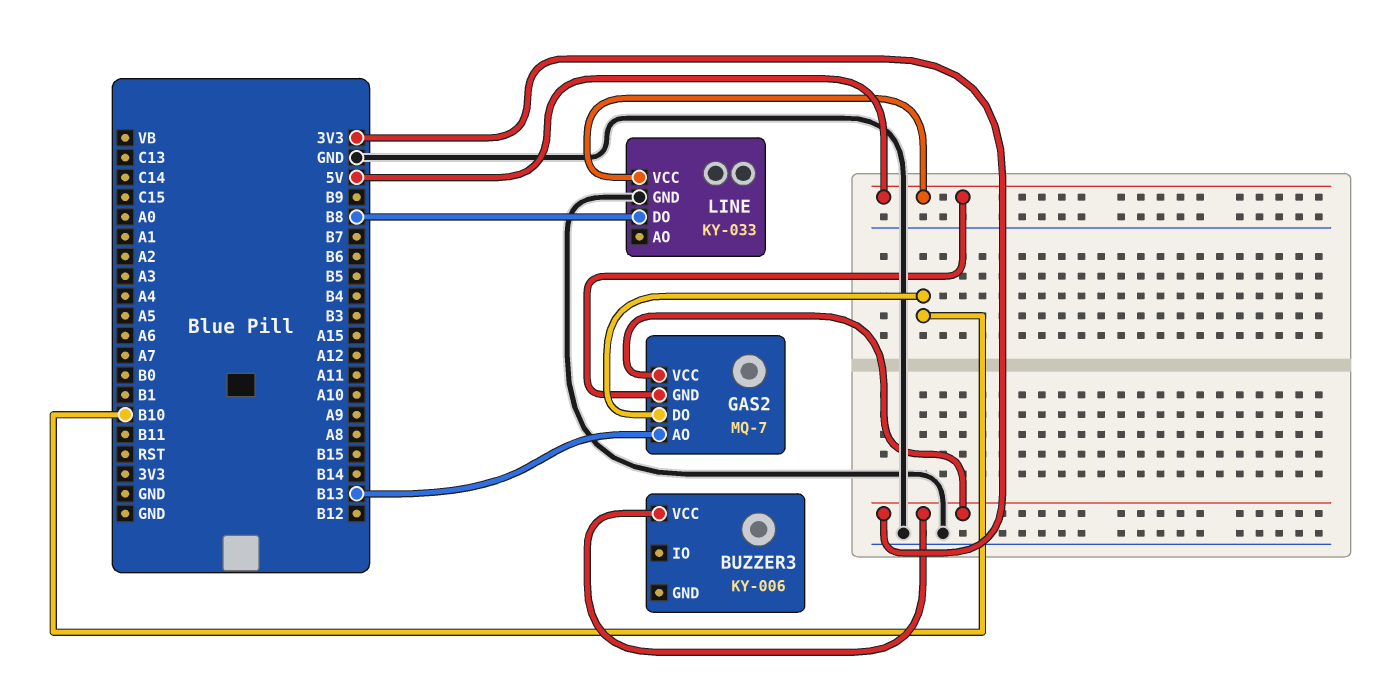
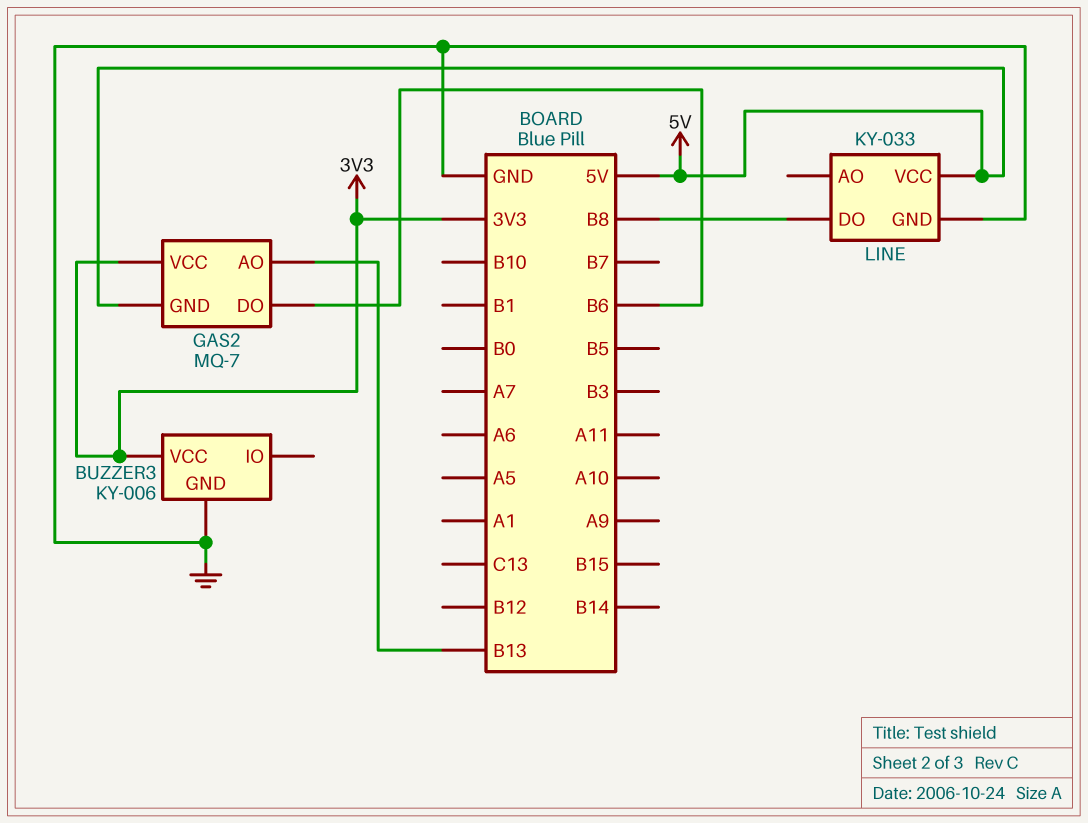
BUZZER3 pin GND: none -> GND
GAS2 pin DO: B10 -> B6

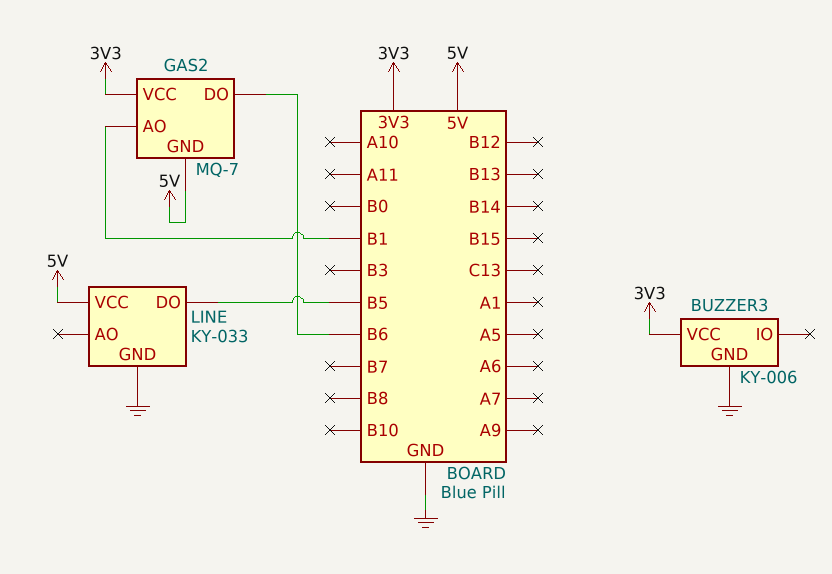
GAS2 pin AO: B13 -> B1
LINE pin DO: B8 -> B5

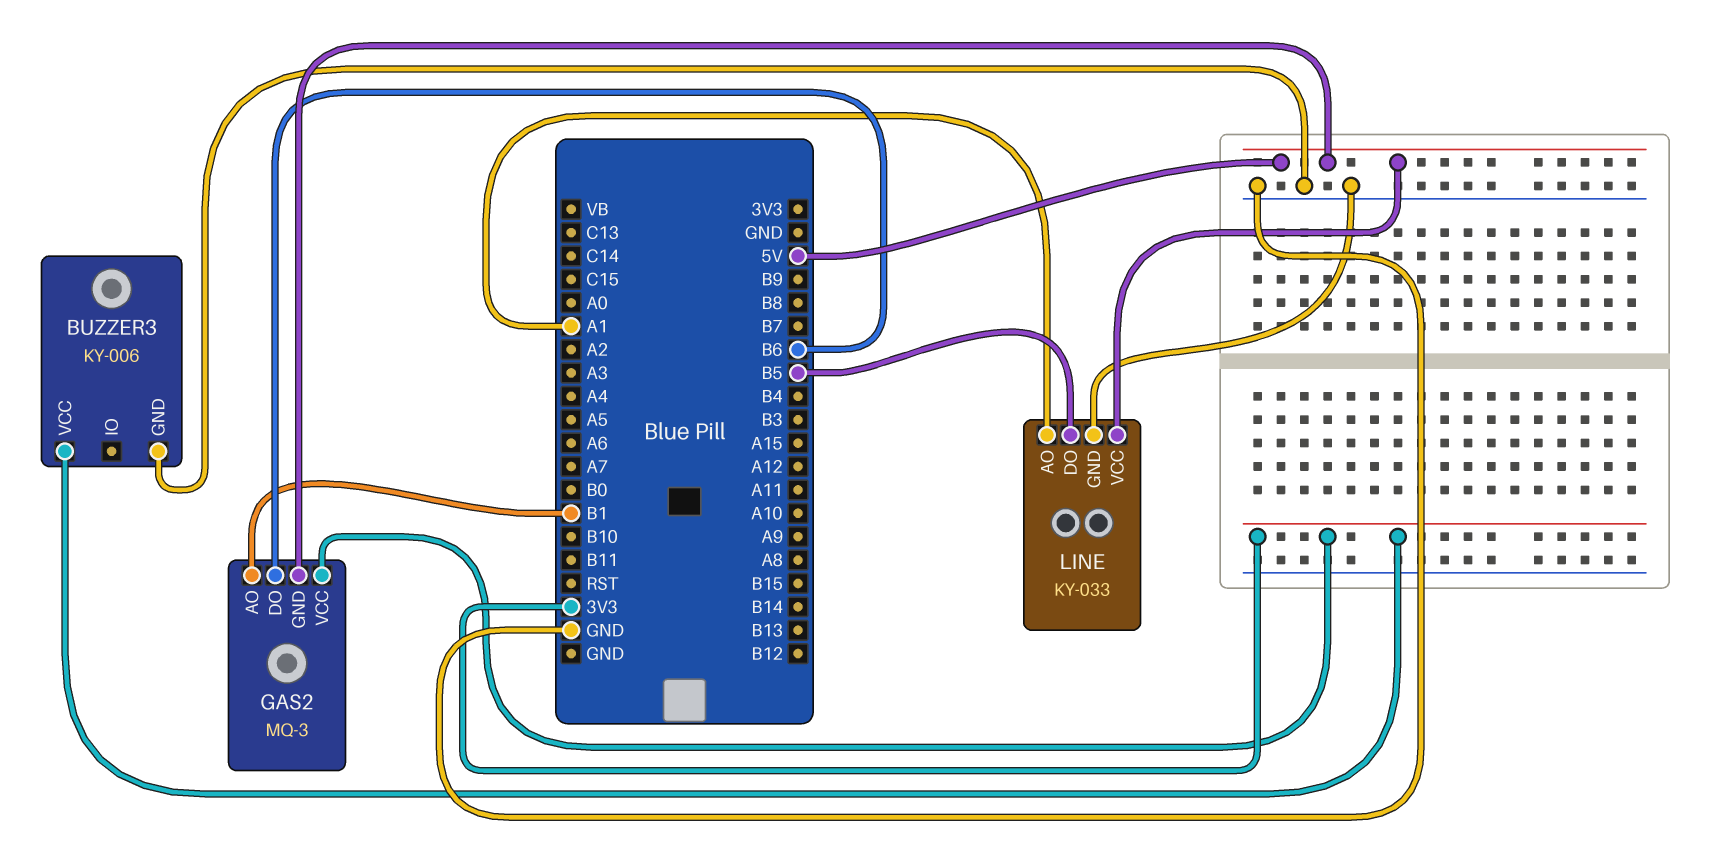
GAS2: MQ-7 -> MQ-3
LINE pin AO: none -> A1

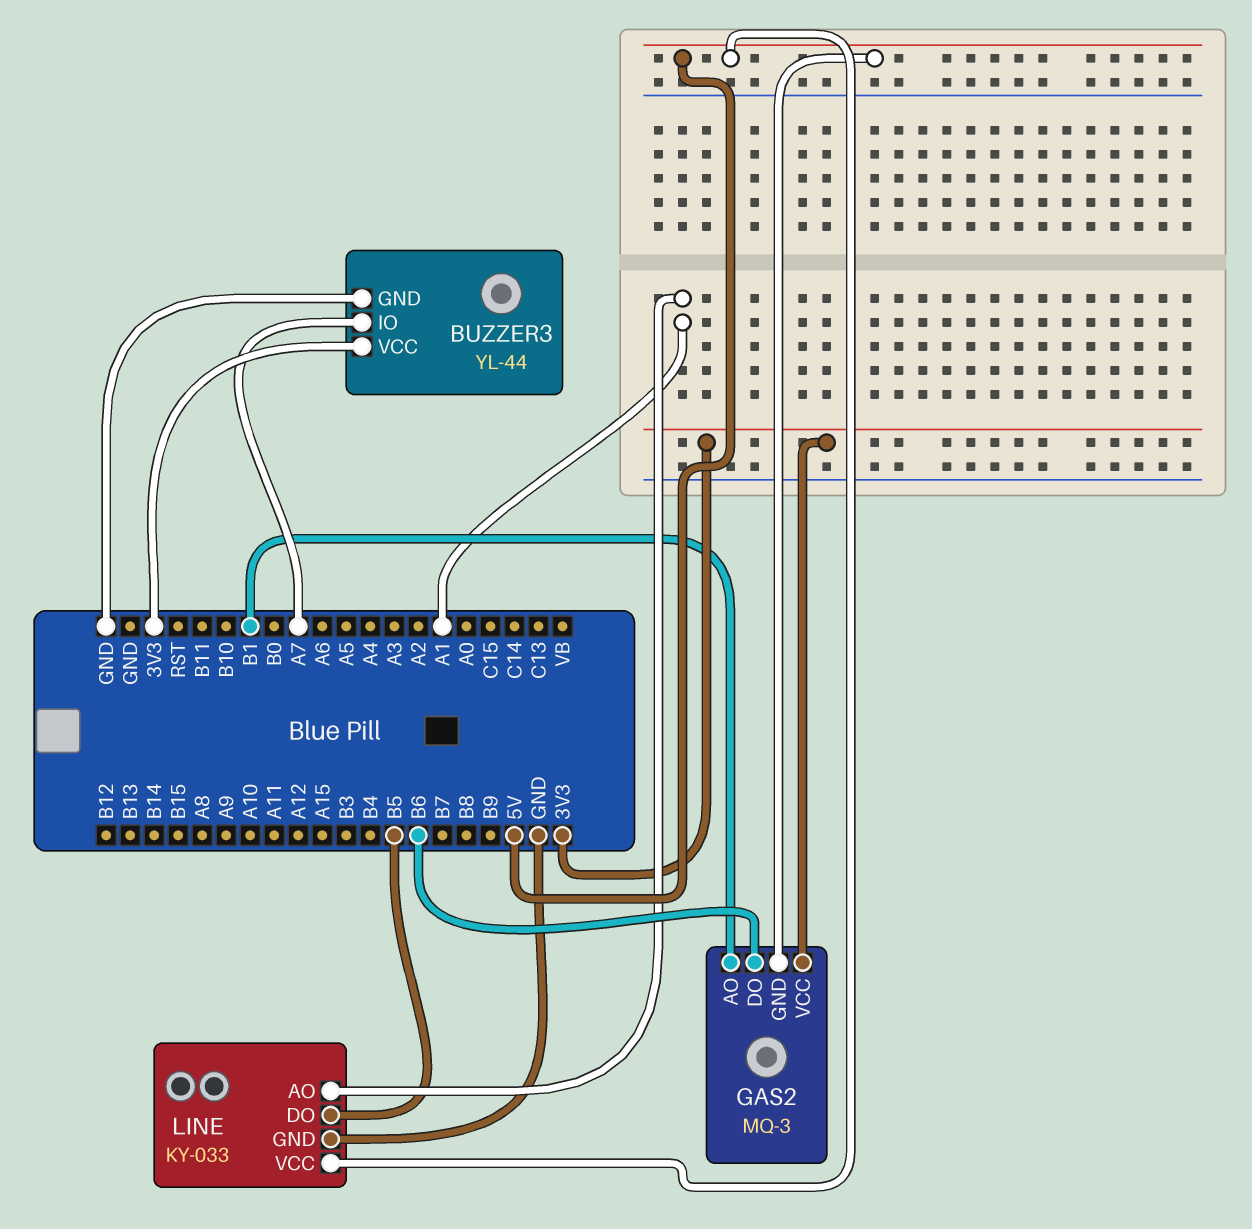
BUZZER3: KY-006 -> YL-44
BUZZER3 pin IO: none -> A7

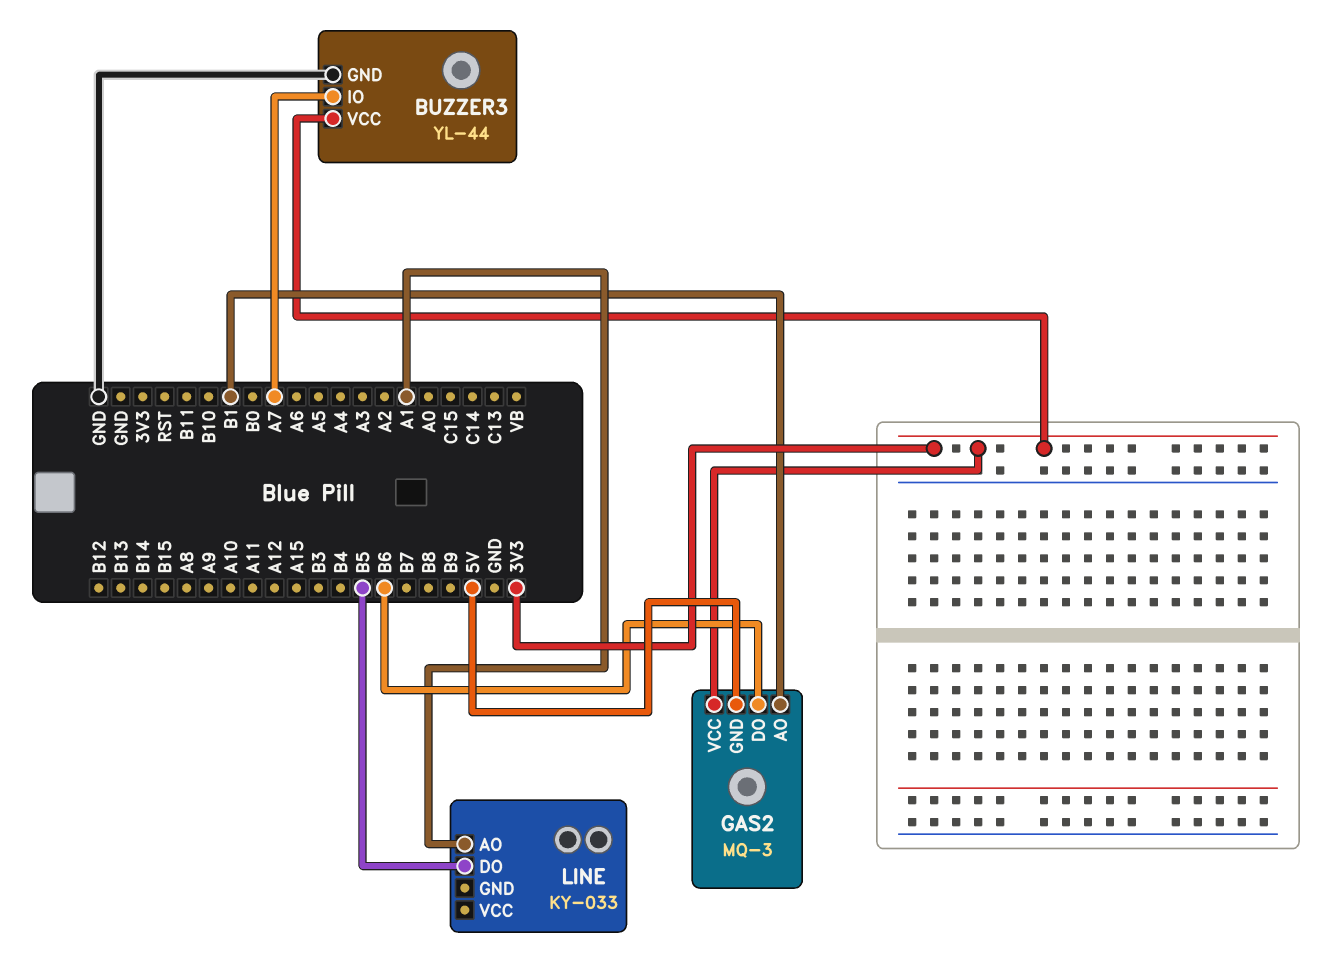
LINE pin GND: GND -> none
LINE pin VCC: 5V -> none

